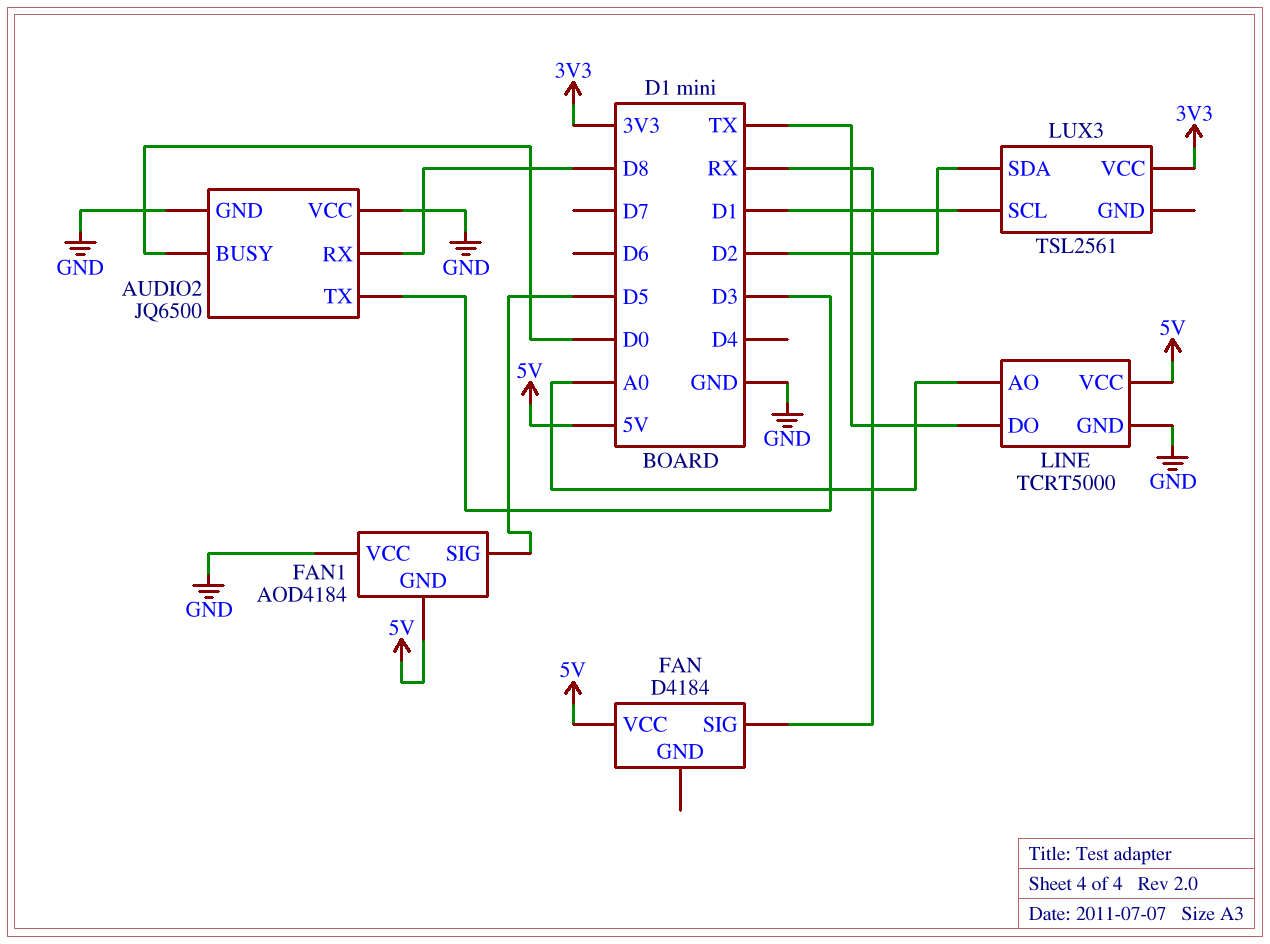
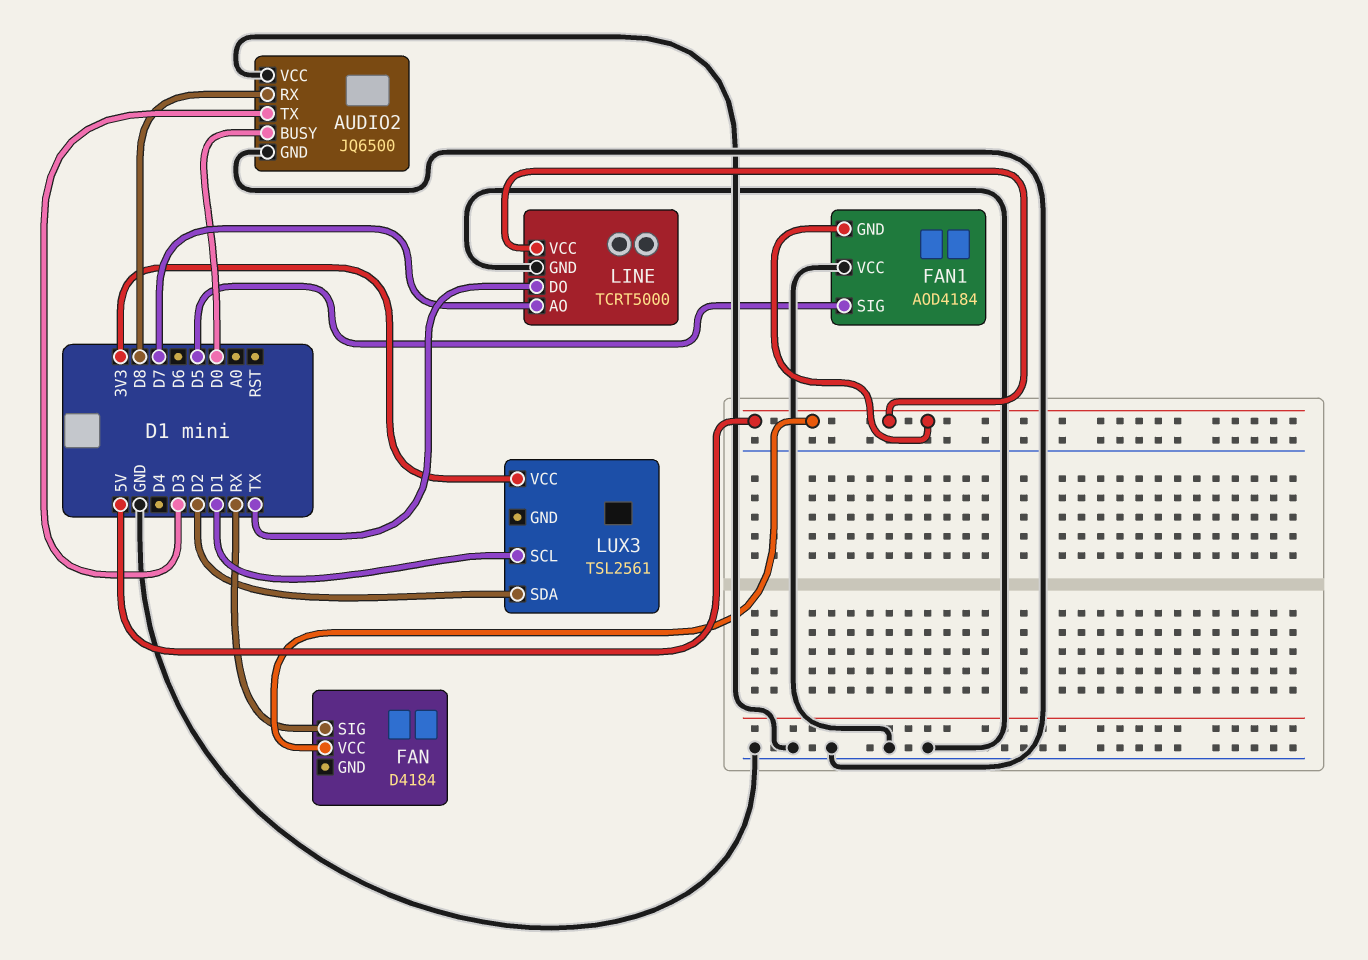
LINE pin AO: A0 -> D7

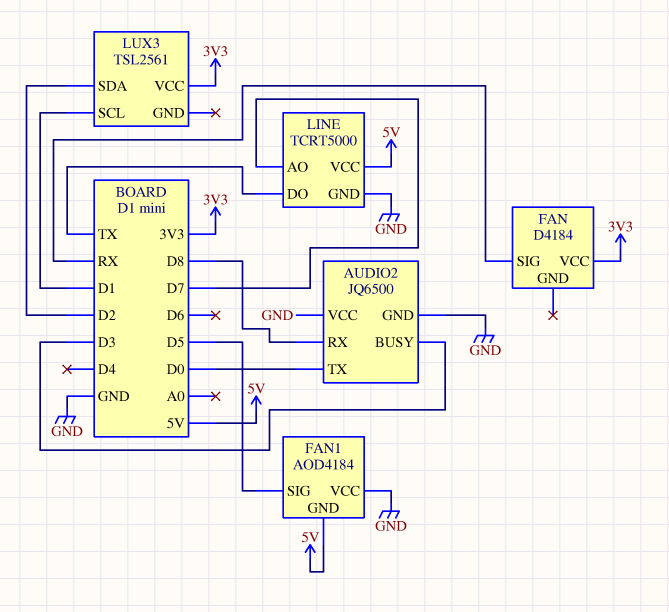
AUDIO2 pin BUSY: D0 -> D3
AUDIO2 pin TX: D3 -> D0
FAN pin VCC: 5V -> 3V3

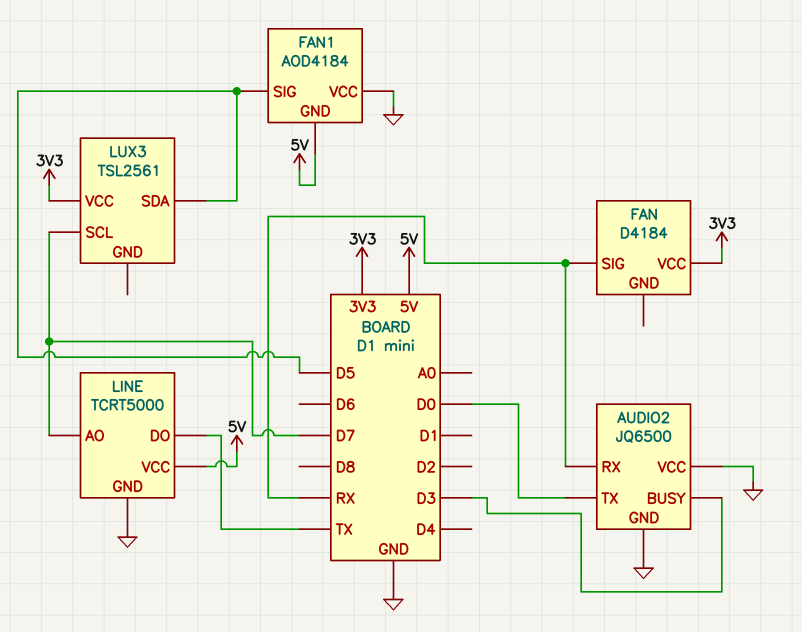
AUDIO2 pin RX: D8 -> RX
LUX3 pin SCL: D1 -> D7
LUX3 pin SDA: D2 -> D5

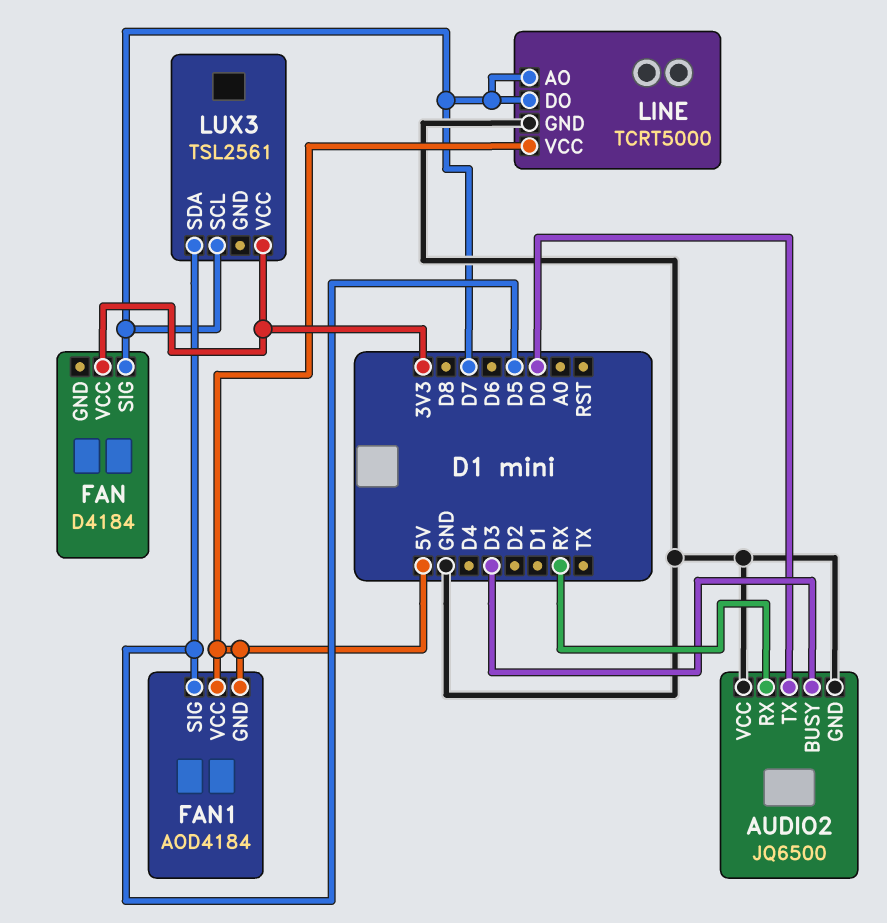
FAN pin SIG: RX -> D7
FAN1 pin VCC: GND -> 5V
LINE pin DO: TX -> D7

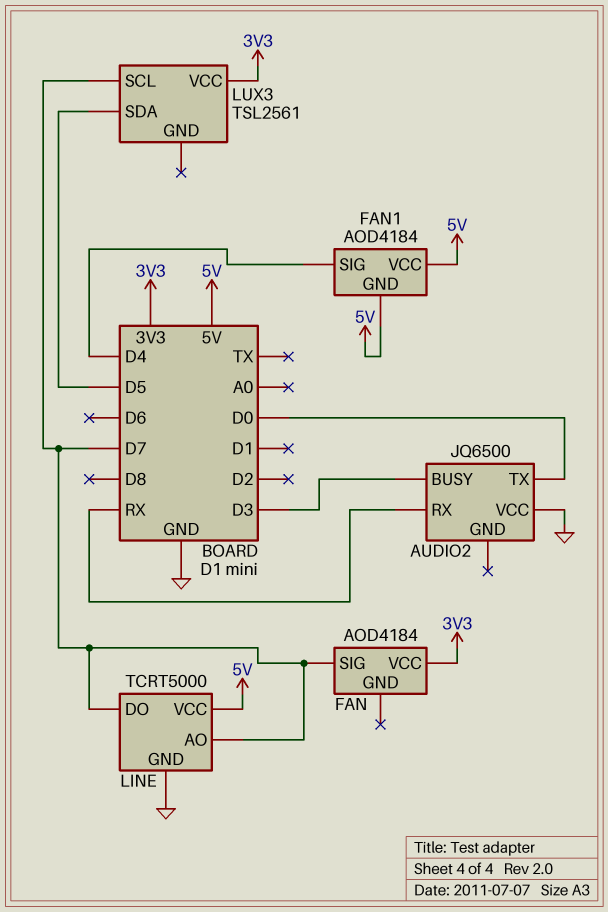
AUDIO2 pin GND: GND -> none
FAN: D4184 -> AOD4184
FAN1 pin SIG: D5 -> D4

